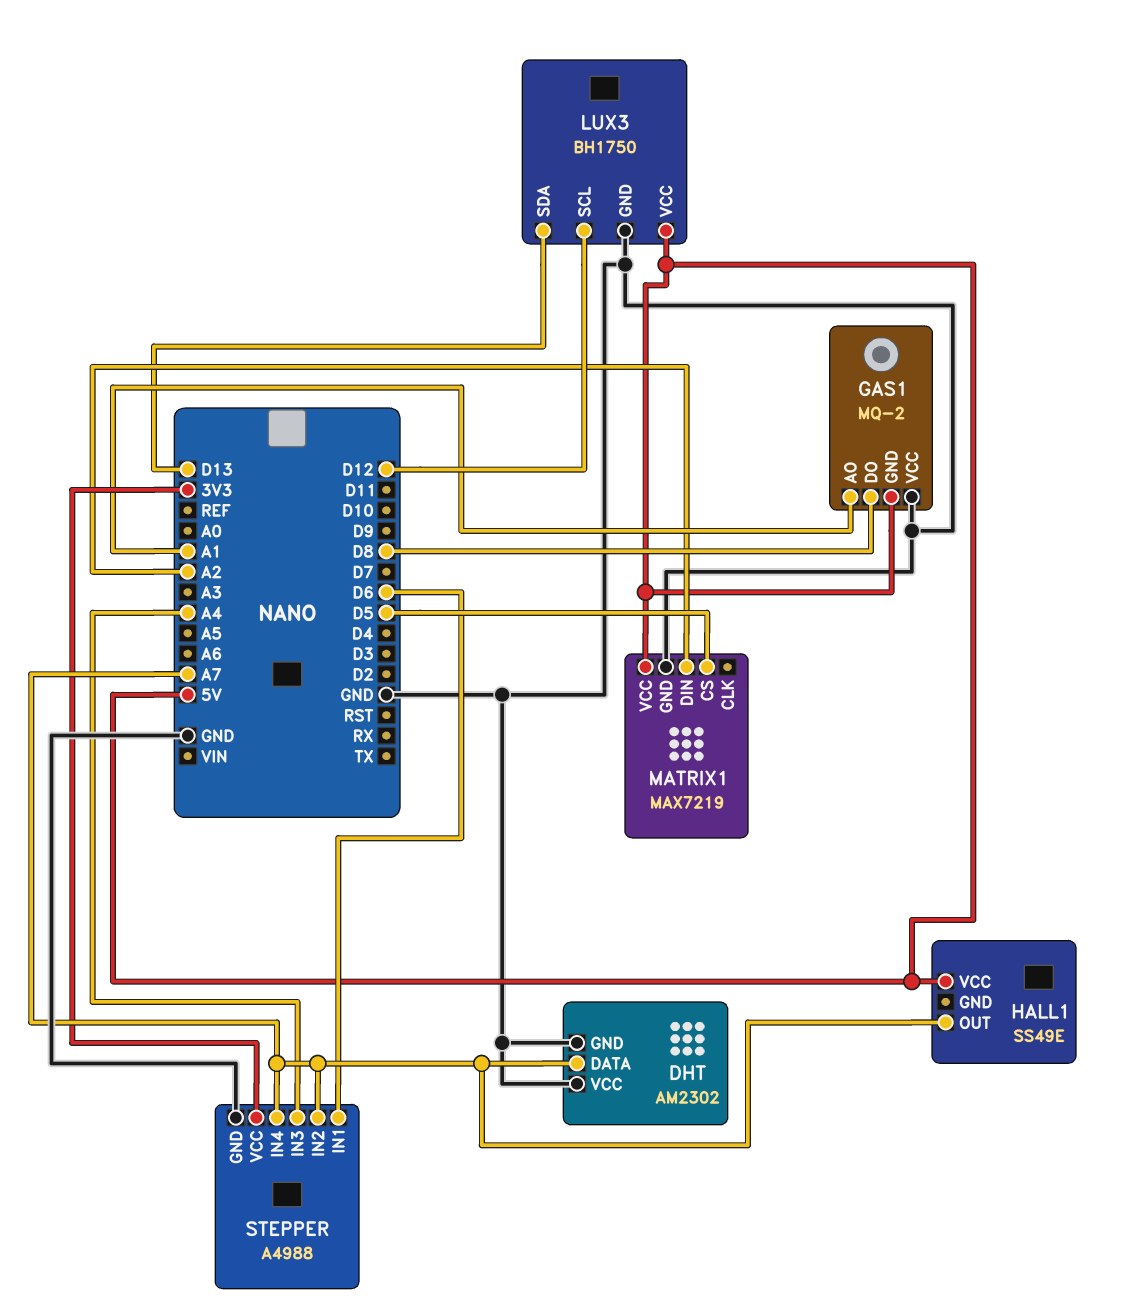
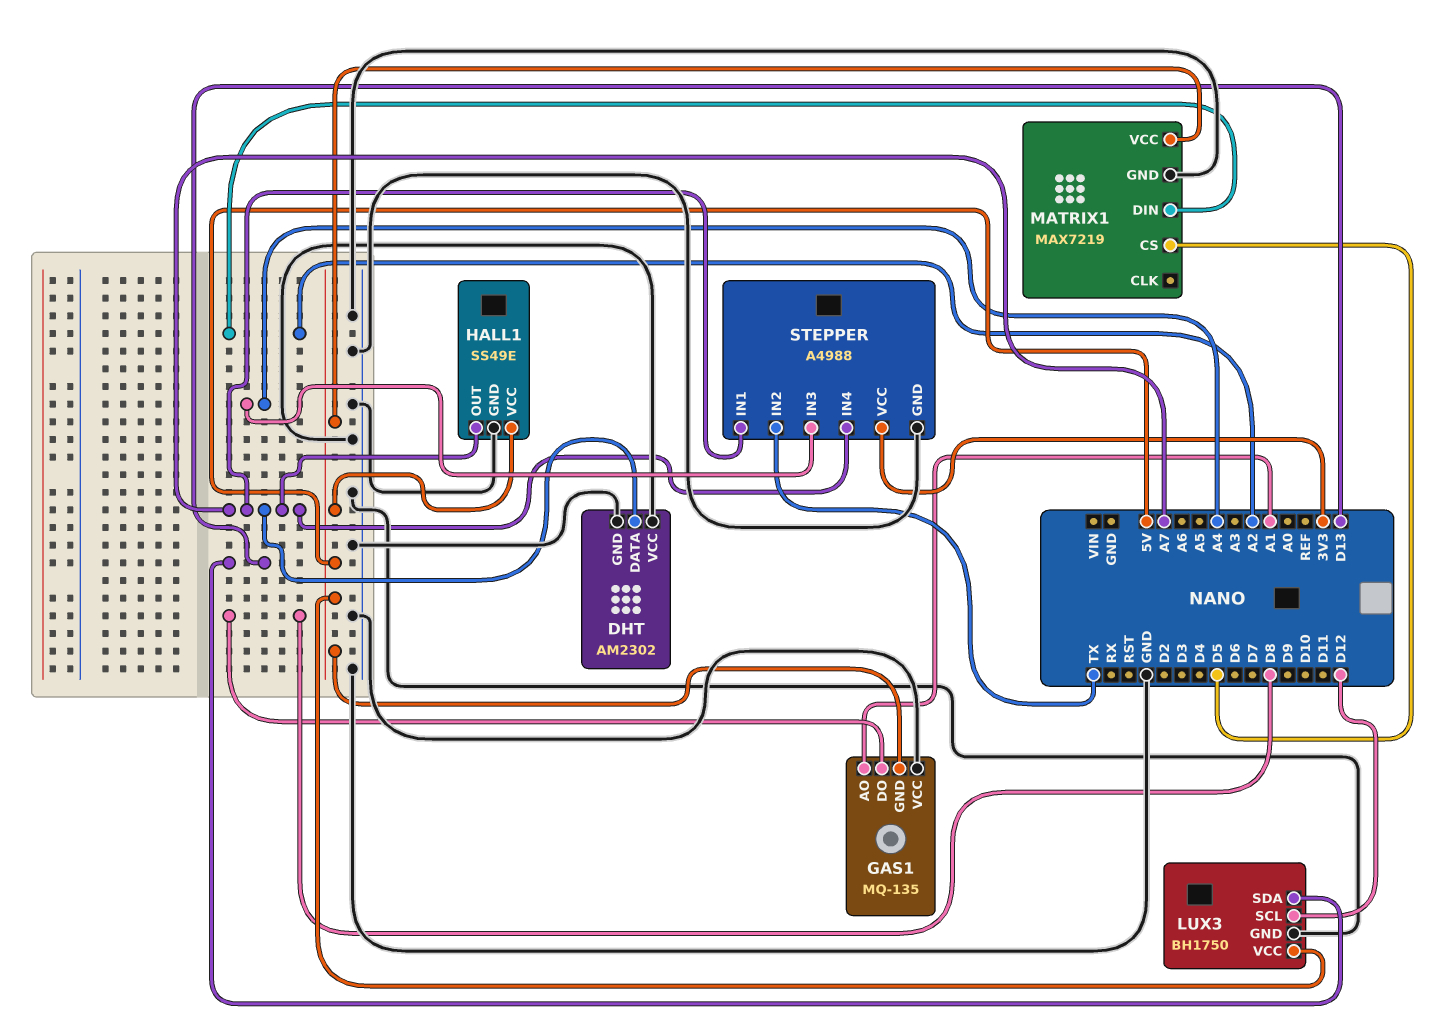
GAS1: MQ-2 -> MQ-135
HALL1 pin GND: none -> GND
STEPPER pin IN1: D6 -> A7
STEPPER pin IN2: A7 -> TX

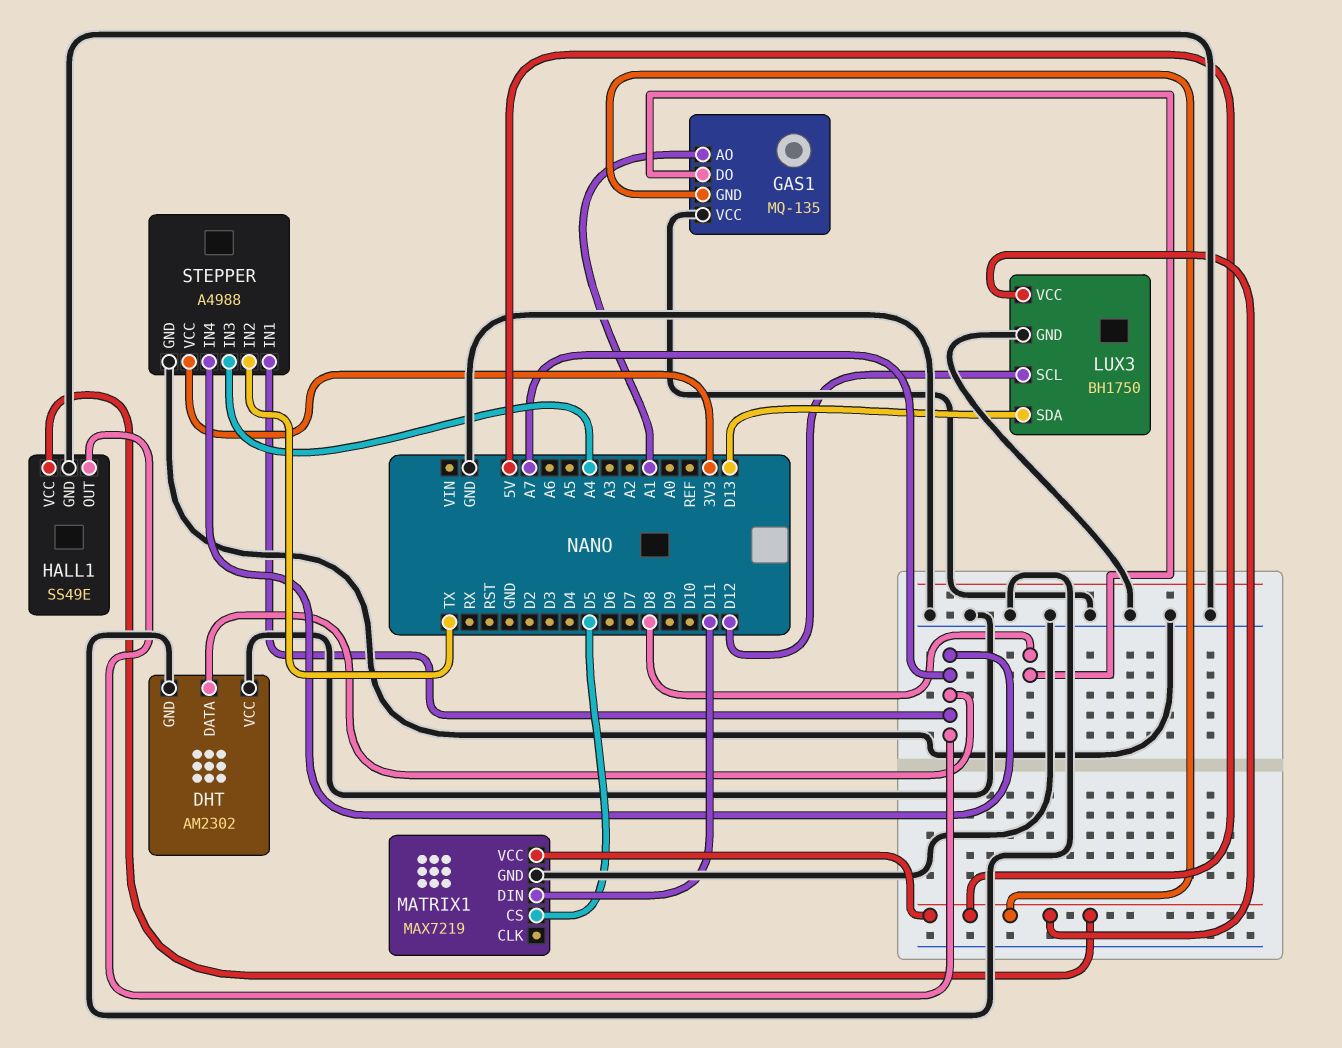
MATRIX1 pin DIN: A2 -> D11

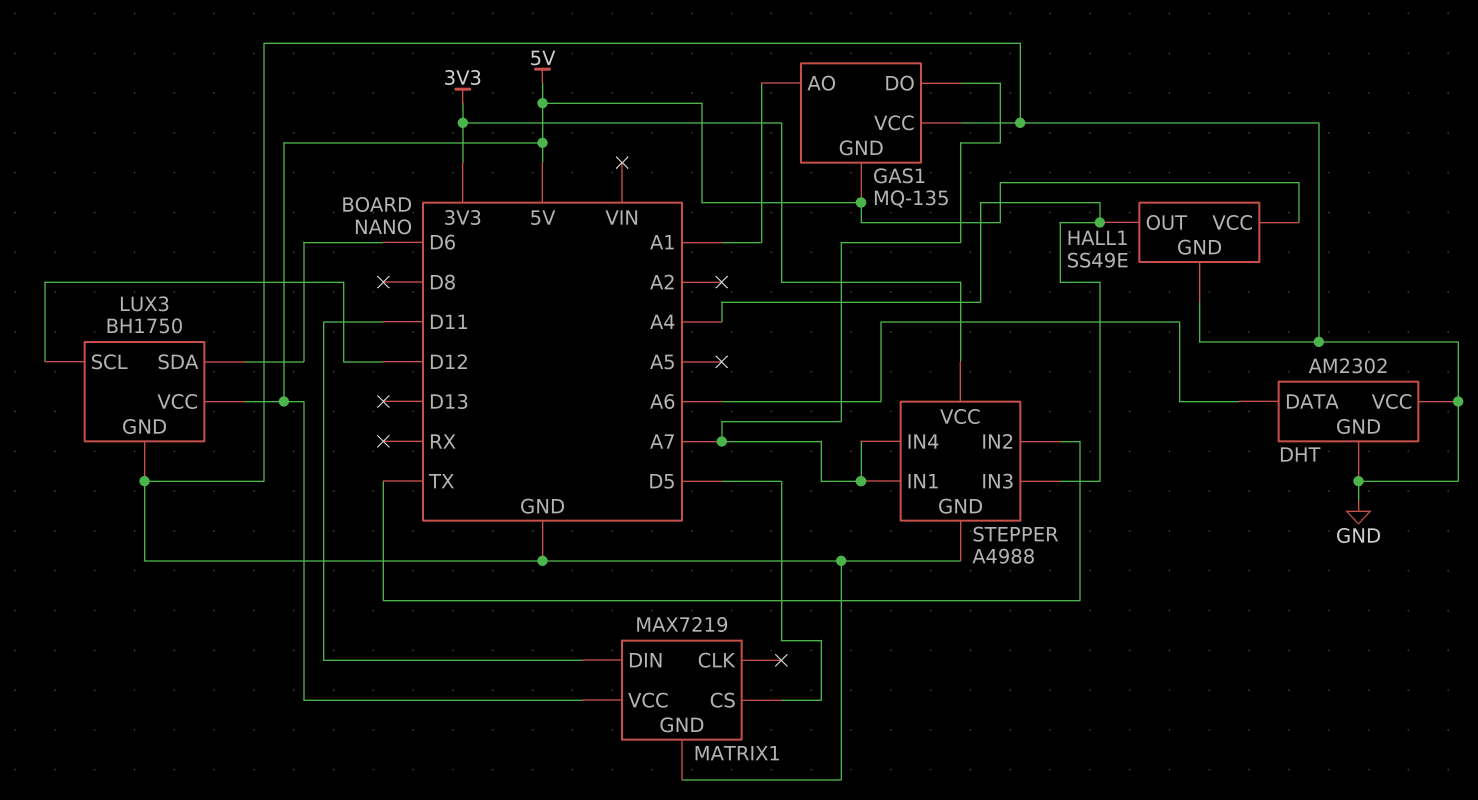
DHT pin DATA: A7 -> A6
GAS1 pin DO: D8 -> A7
HALL1 pin OUT: A7 -> A4
LUX3 pin SDA: D13 -> D6

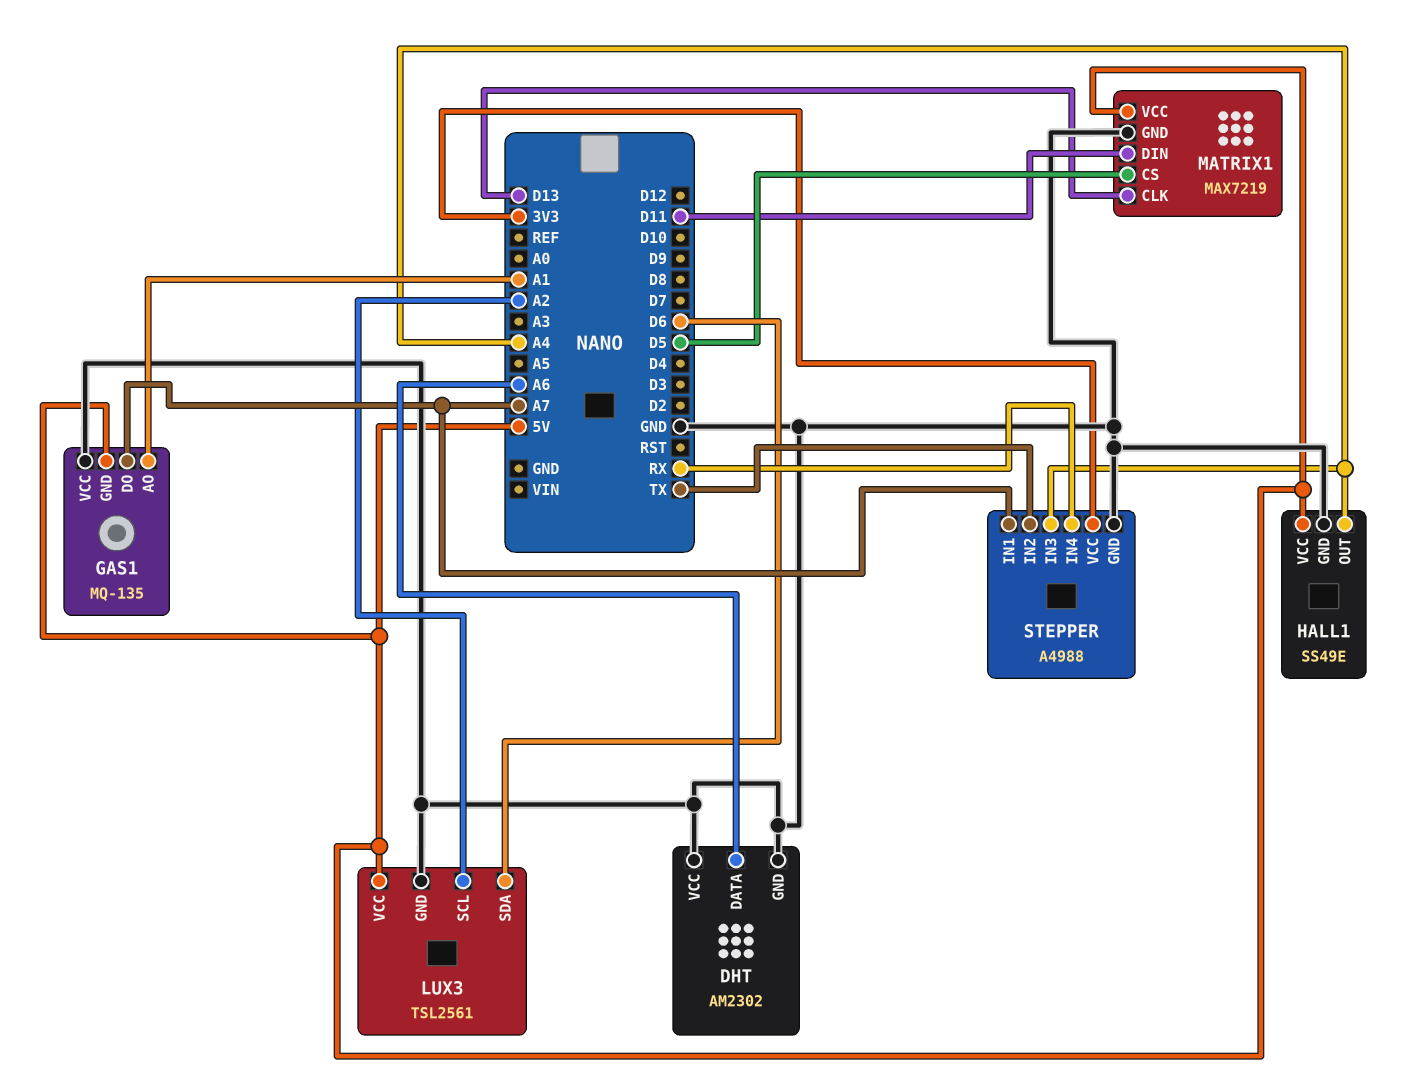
LUX3: BH1750 -> TSL2561
LUX3 pin SCL: D12 -> A2
MATRIX1 pin CLK: none -> D13
STEPPER pin IN4: A7 -> RX

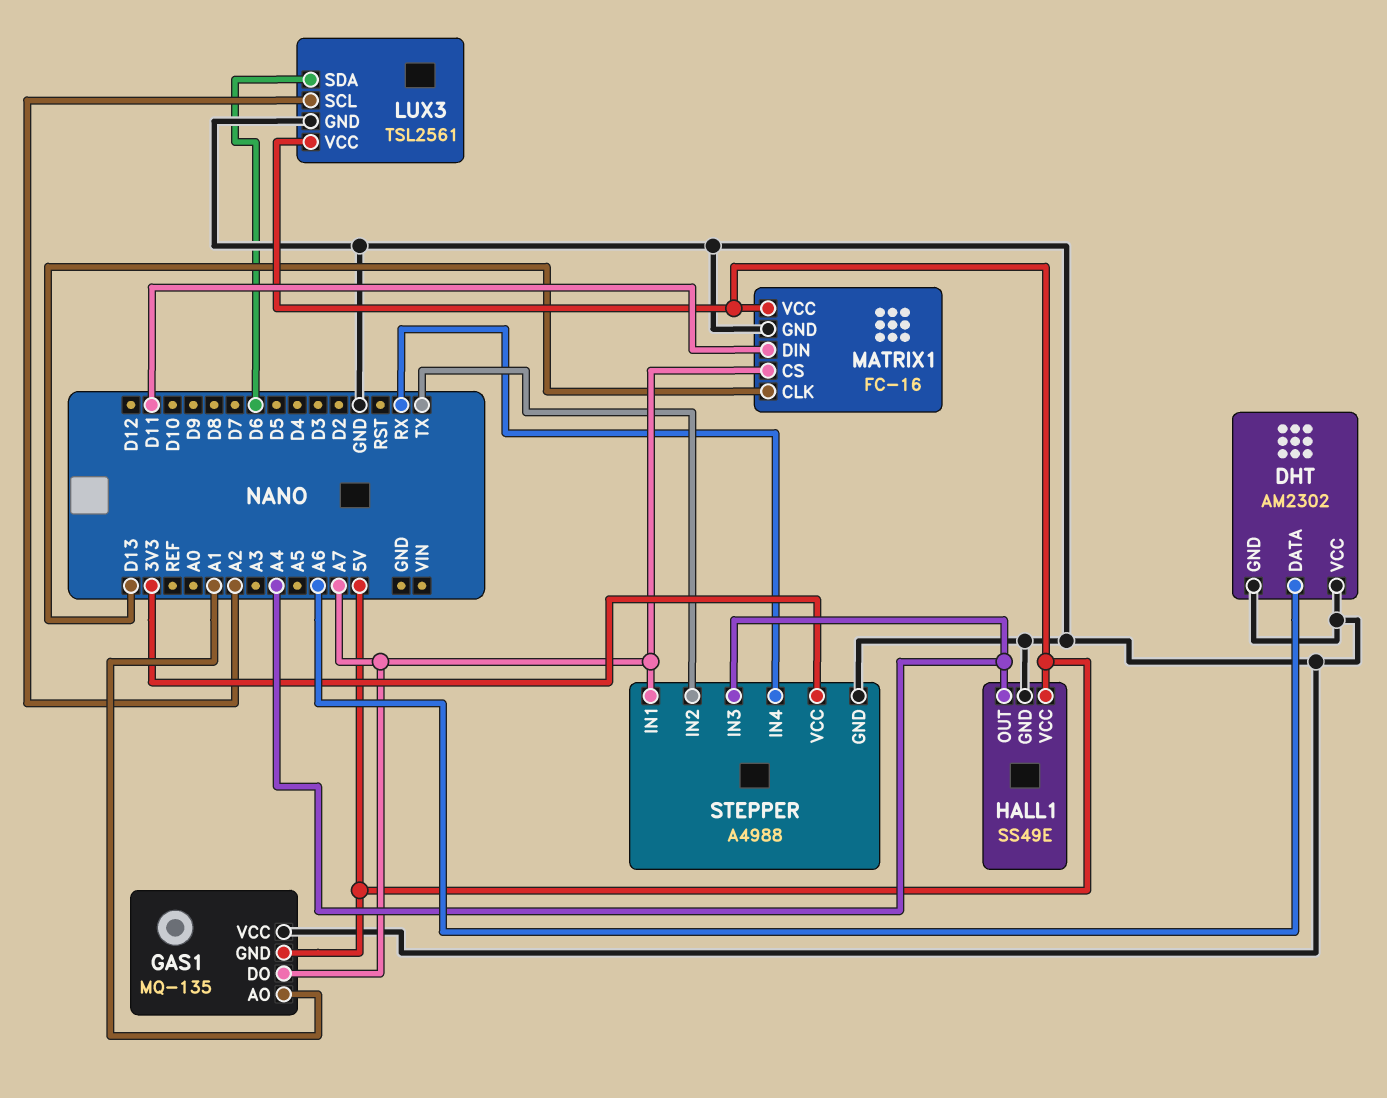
MATRIX1: MAX7219 -> FC-16
MATRIX1 pin CS: D5 -> A7

